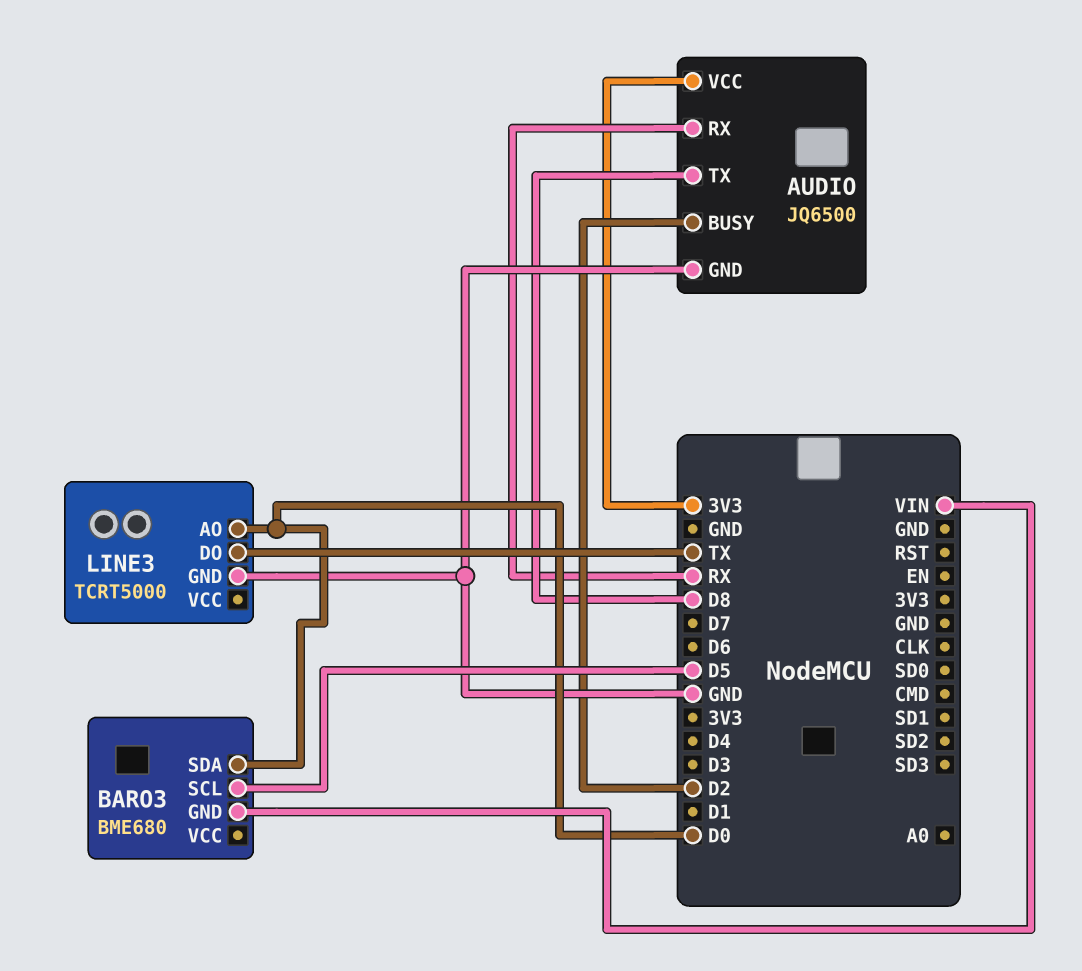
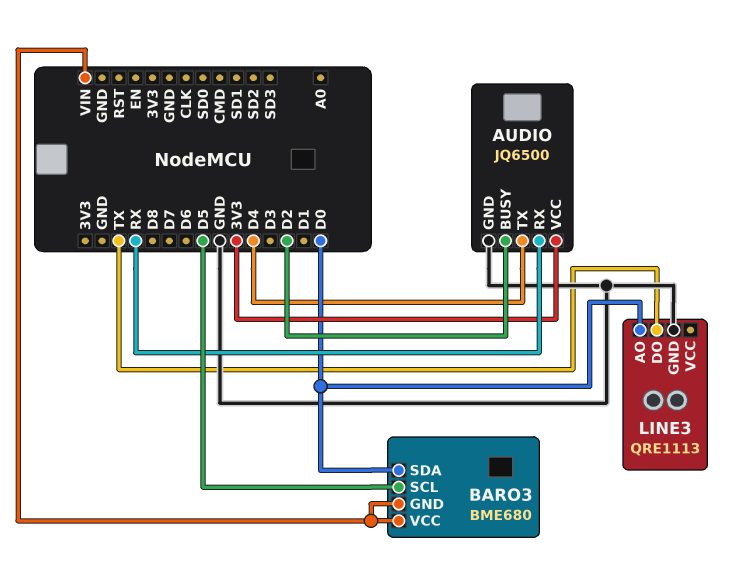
AUDIO pin TX: D8 -> D4
BARO3 pin VCC: none -> VIN
LINE3: TCRT5000 -> QRE1113

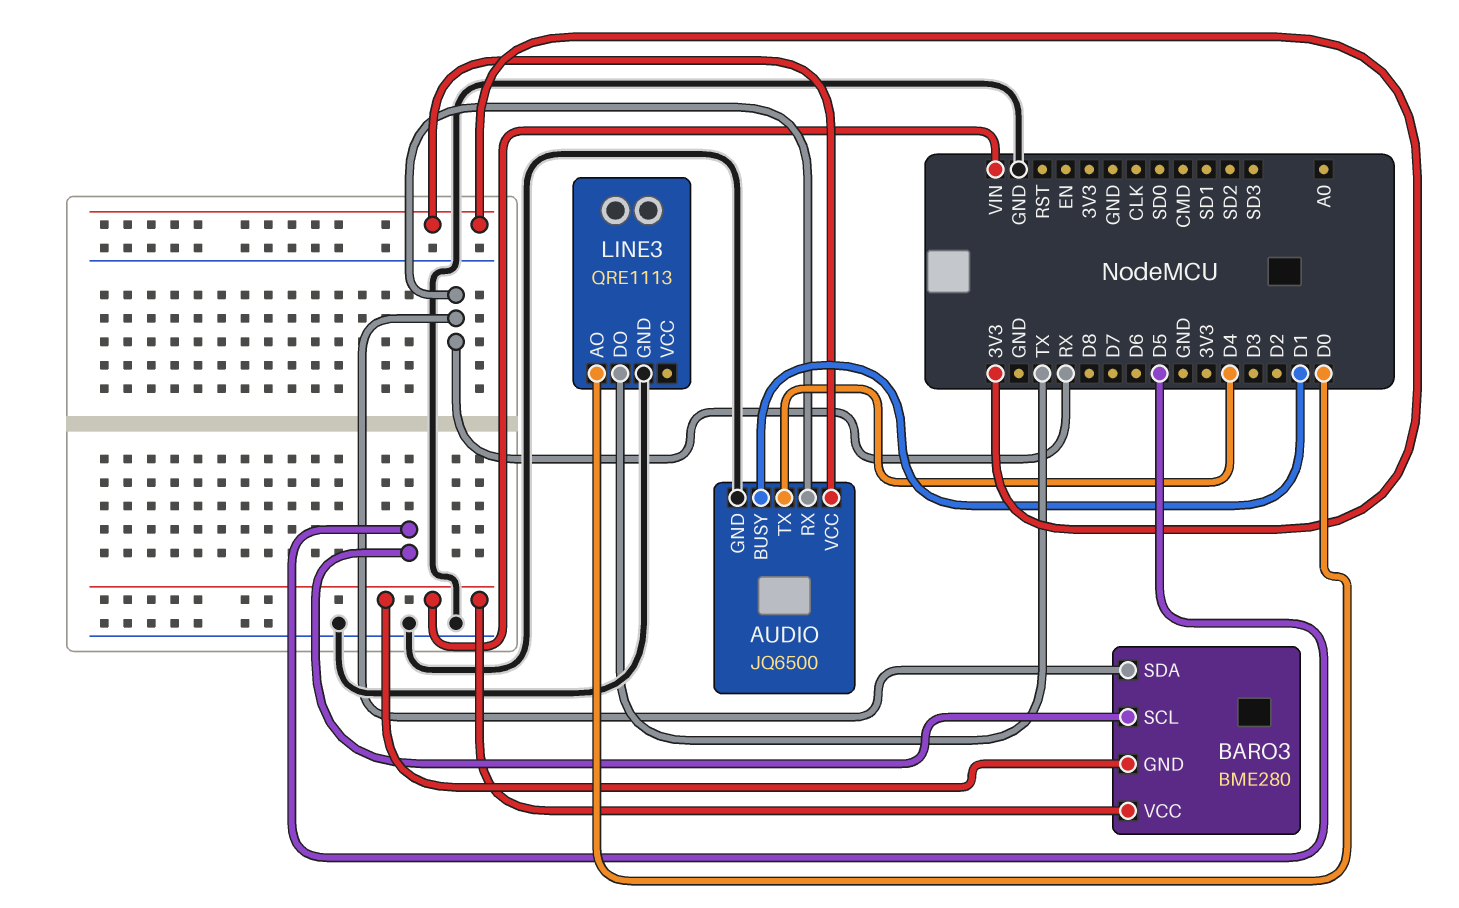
AUDIO pin BUSY: D2 -> D1
BARO3: BME680 -> BME280
BARO3 pin SDA: D0 -> RX

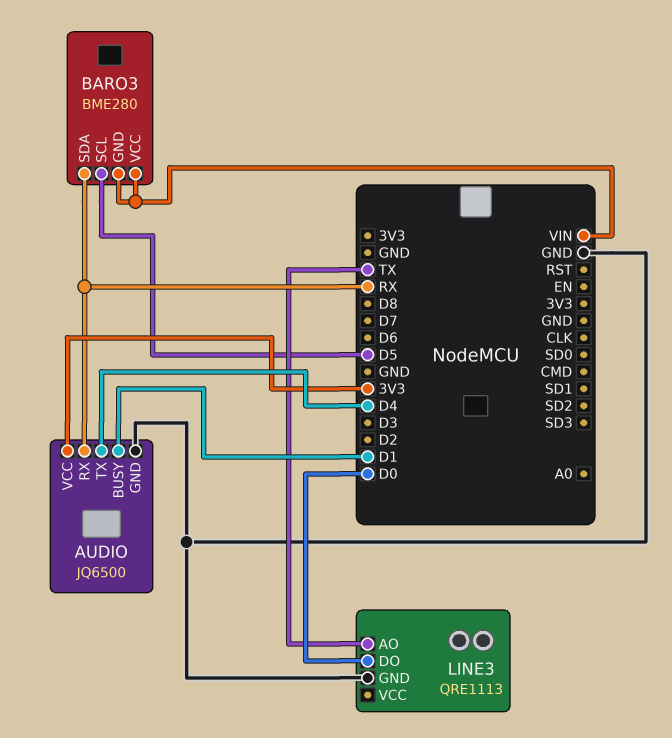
LINE3 pin AO: D0 -> TX
LINE3 pin DO: TX -> D0

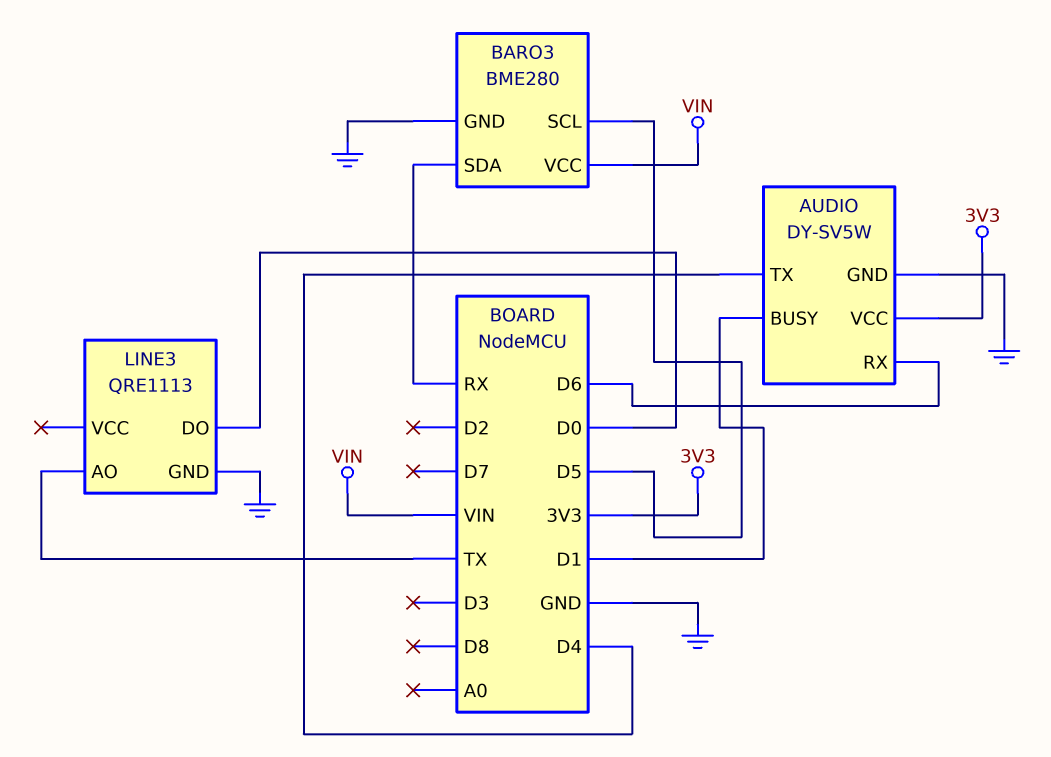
AUDIO: JQ6500 -> DY-SV5W
AUDIO pin RX: RX -> D6
BARO3 pin GND: VIN -> GND

